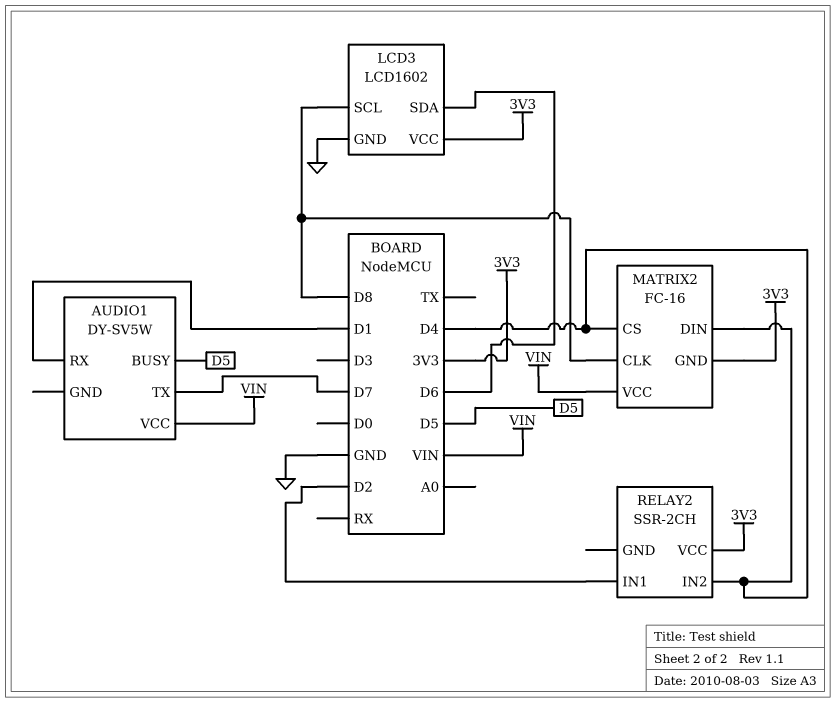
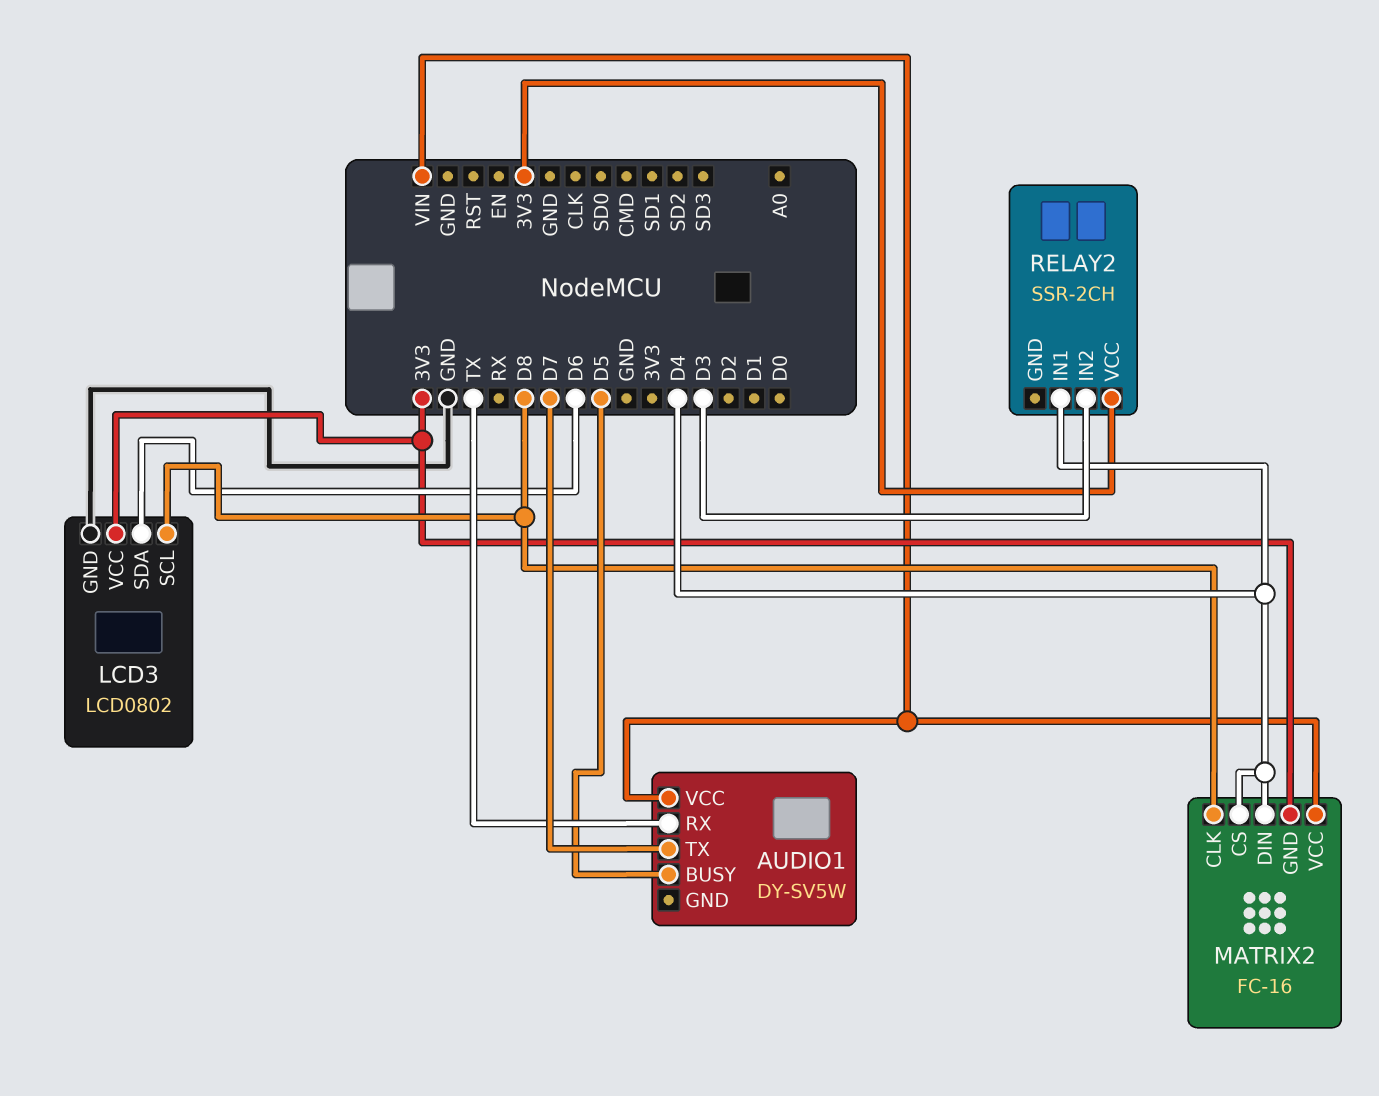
AUDIO1 pin RX: D1 -> TX
LCD3: LCD1602 -> LCD0802
RELAY2 pin IN1: D2 -> D4
RELAY2 pin IN2: D4 -> D3

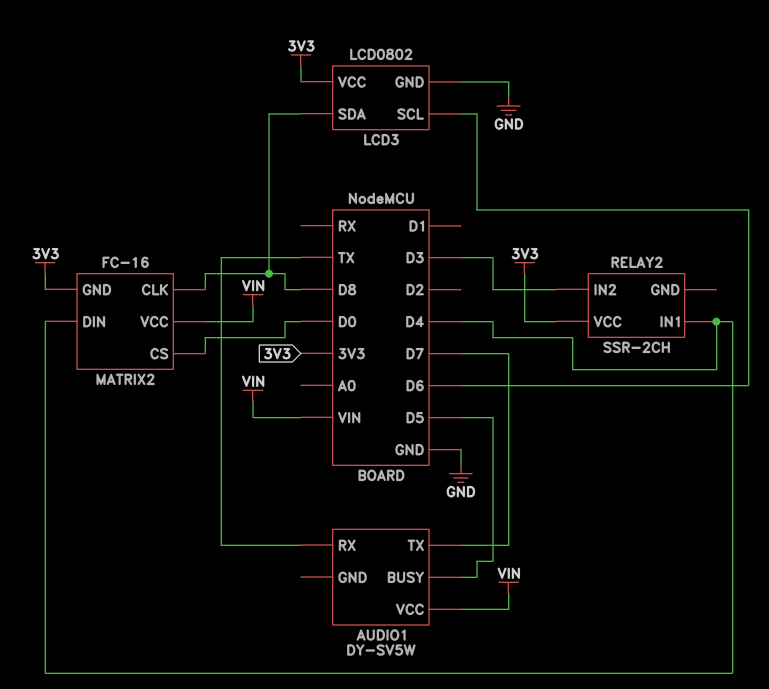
LCD3 pin SCL: D8 -> D6
LCD3 pin SDA: D6 -> D8
MATRIX2 pin CS: D4 -> D0

